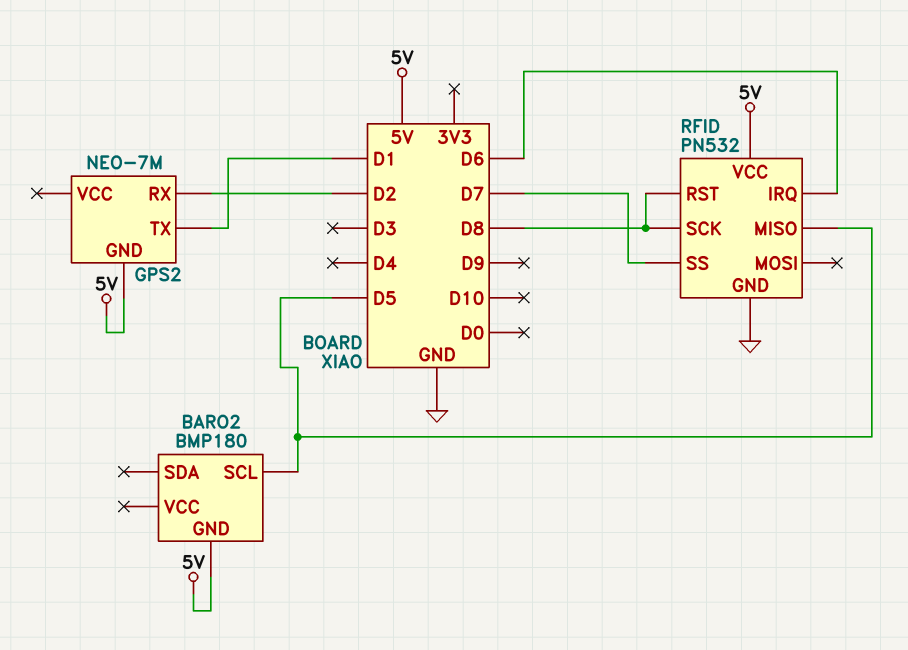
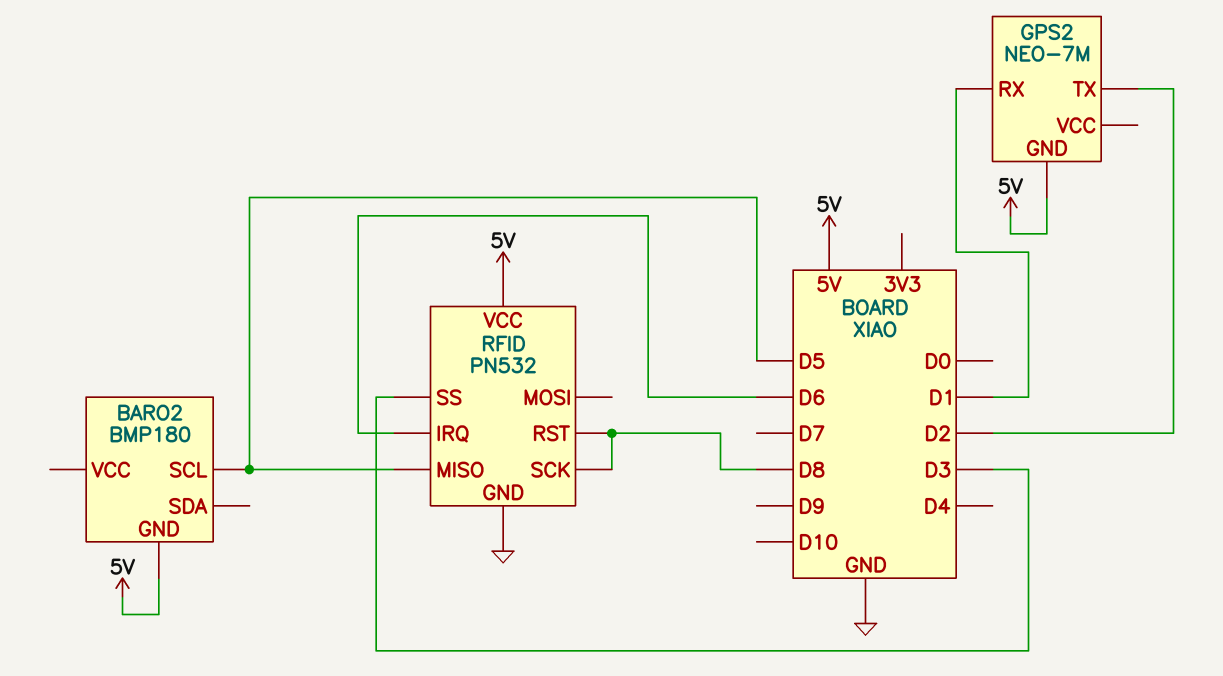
GPS2 pin RX: D2 -> D1
GPS2 pin TX: D1 -> D2
RFID pin SS: D7 -> D3

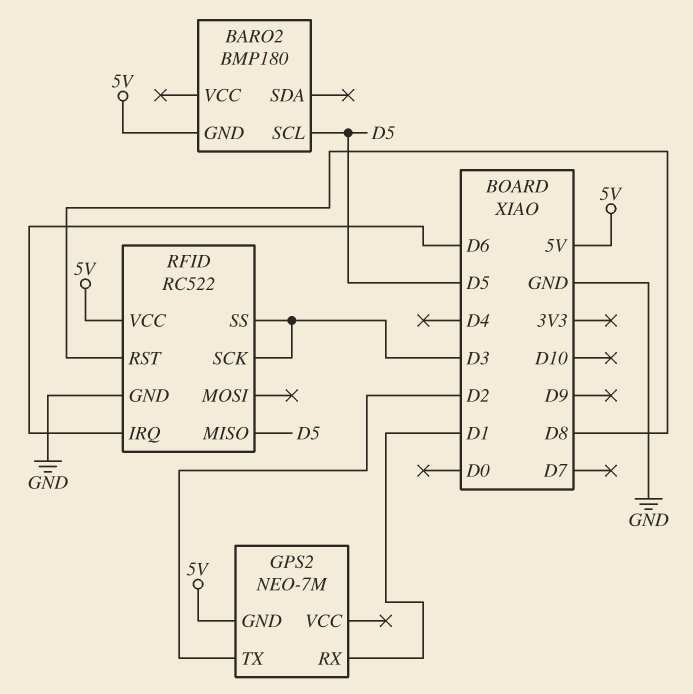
RFID: PN532 -> RC522
RFID pin SCK: D8 -> D3

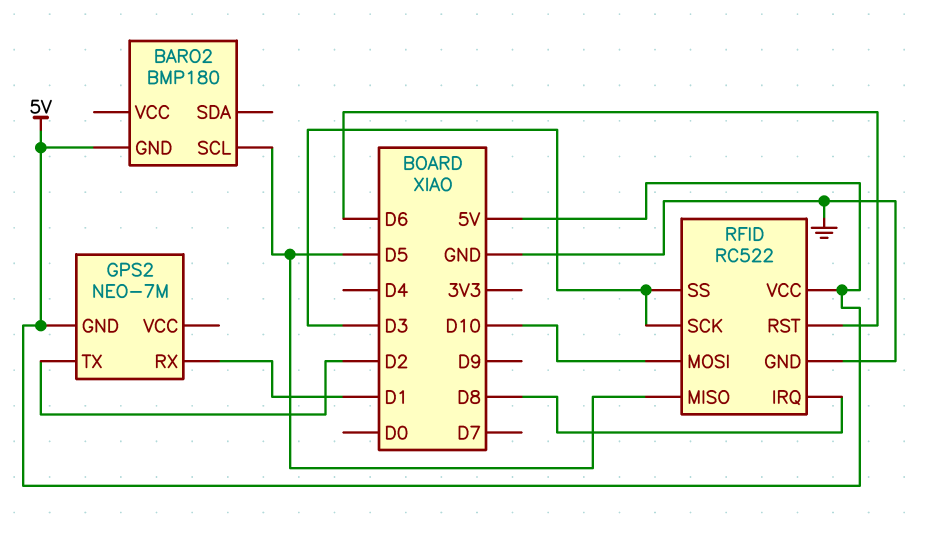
RFID pin IRQ: D6 -> D8
RFID pin MOSI: none -> D10
RFID pin RST: D8 -> D6

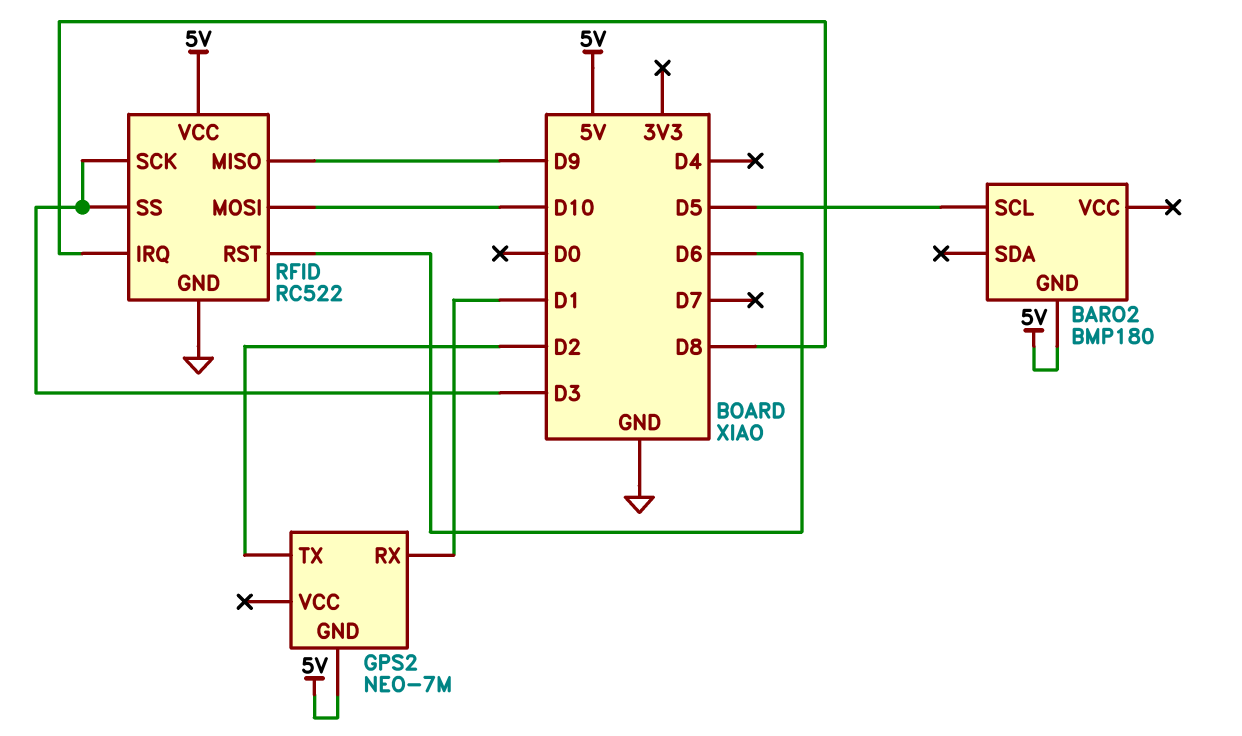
RFID pin MISO: D5 -> D9

